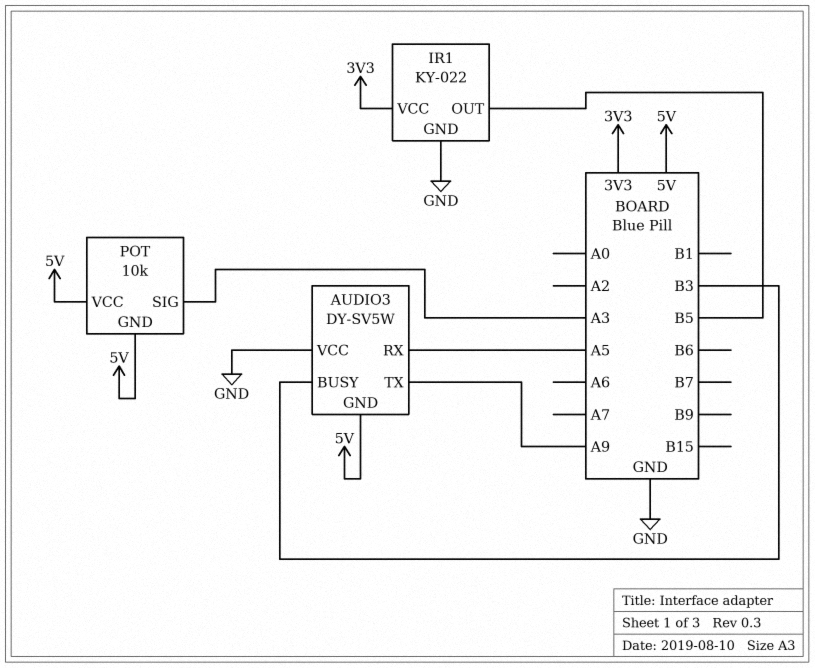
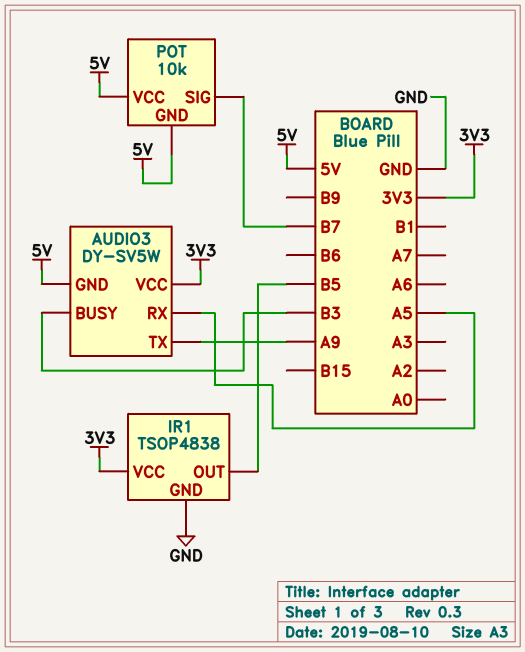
AUDIO3 pin VCC: GND -> 3V3
IR1: KY-022 -> TSOP4838
POT pin SIG: A3 -> B7

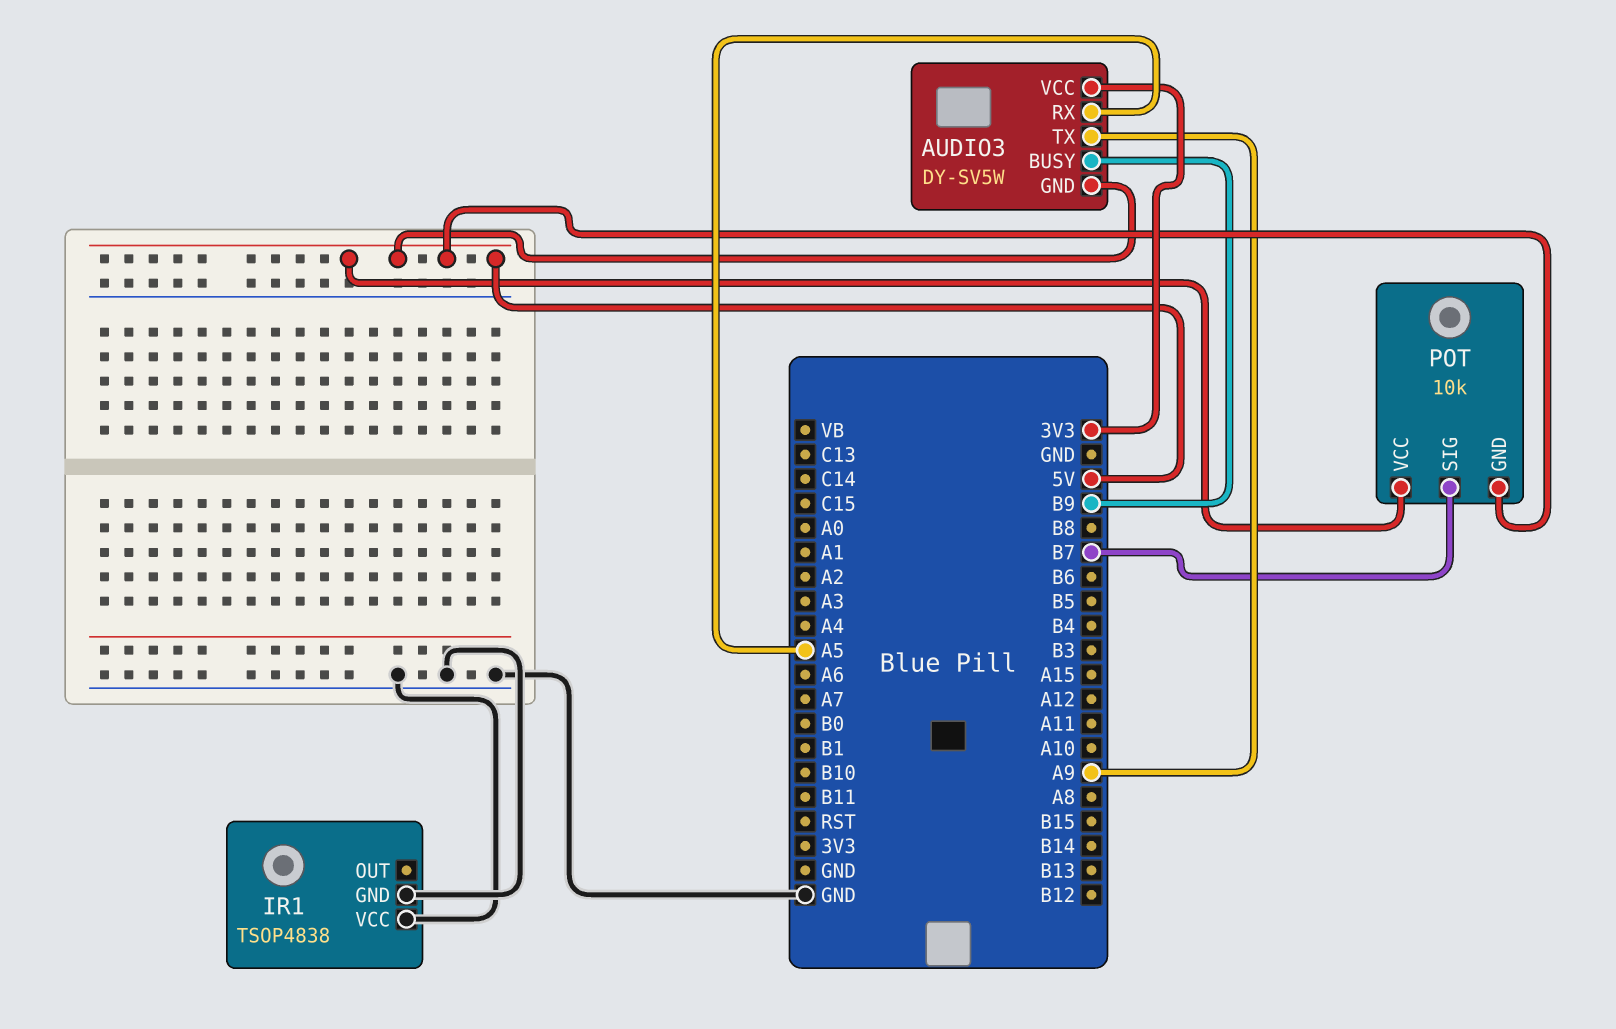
AUDIO3 pin BUSY: B3 -> B9
IR1 pin OUT: B5 -> none
IR1 pin VCC: 3V3 -> GND

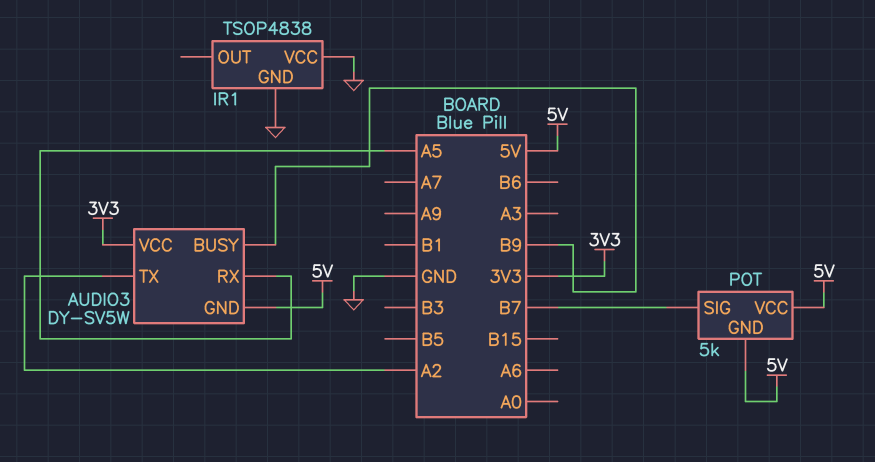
AUDIO3 pin TX: A9 -> A2
POT: 10k -> 5k

